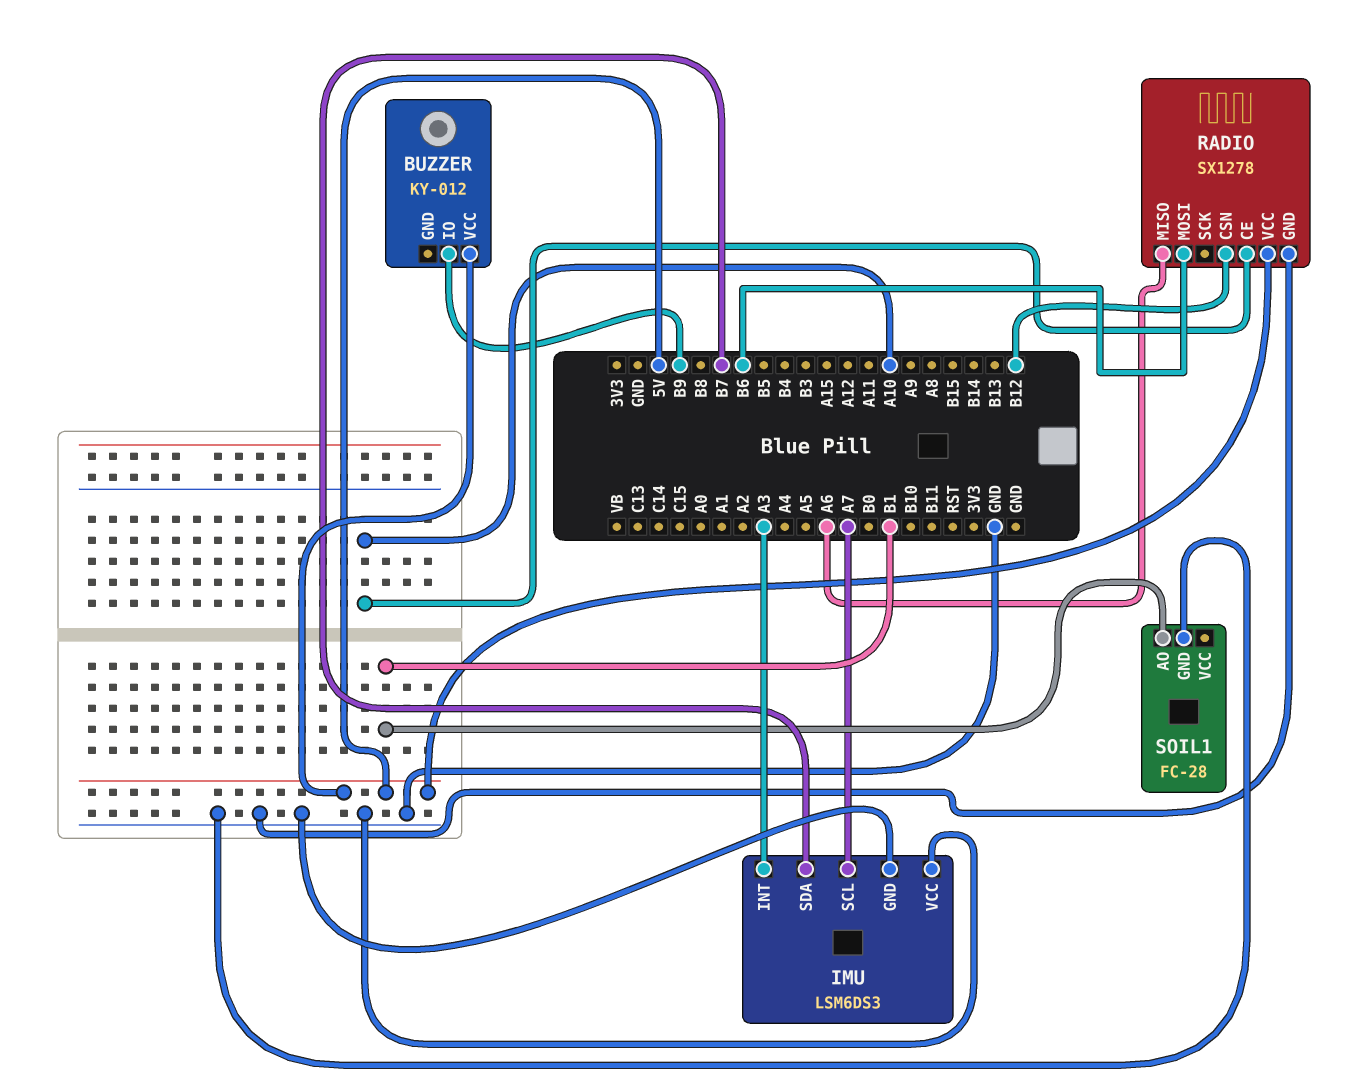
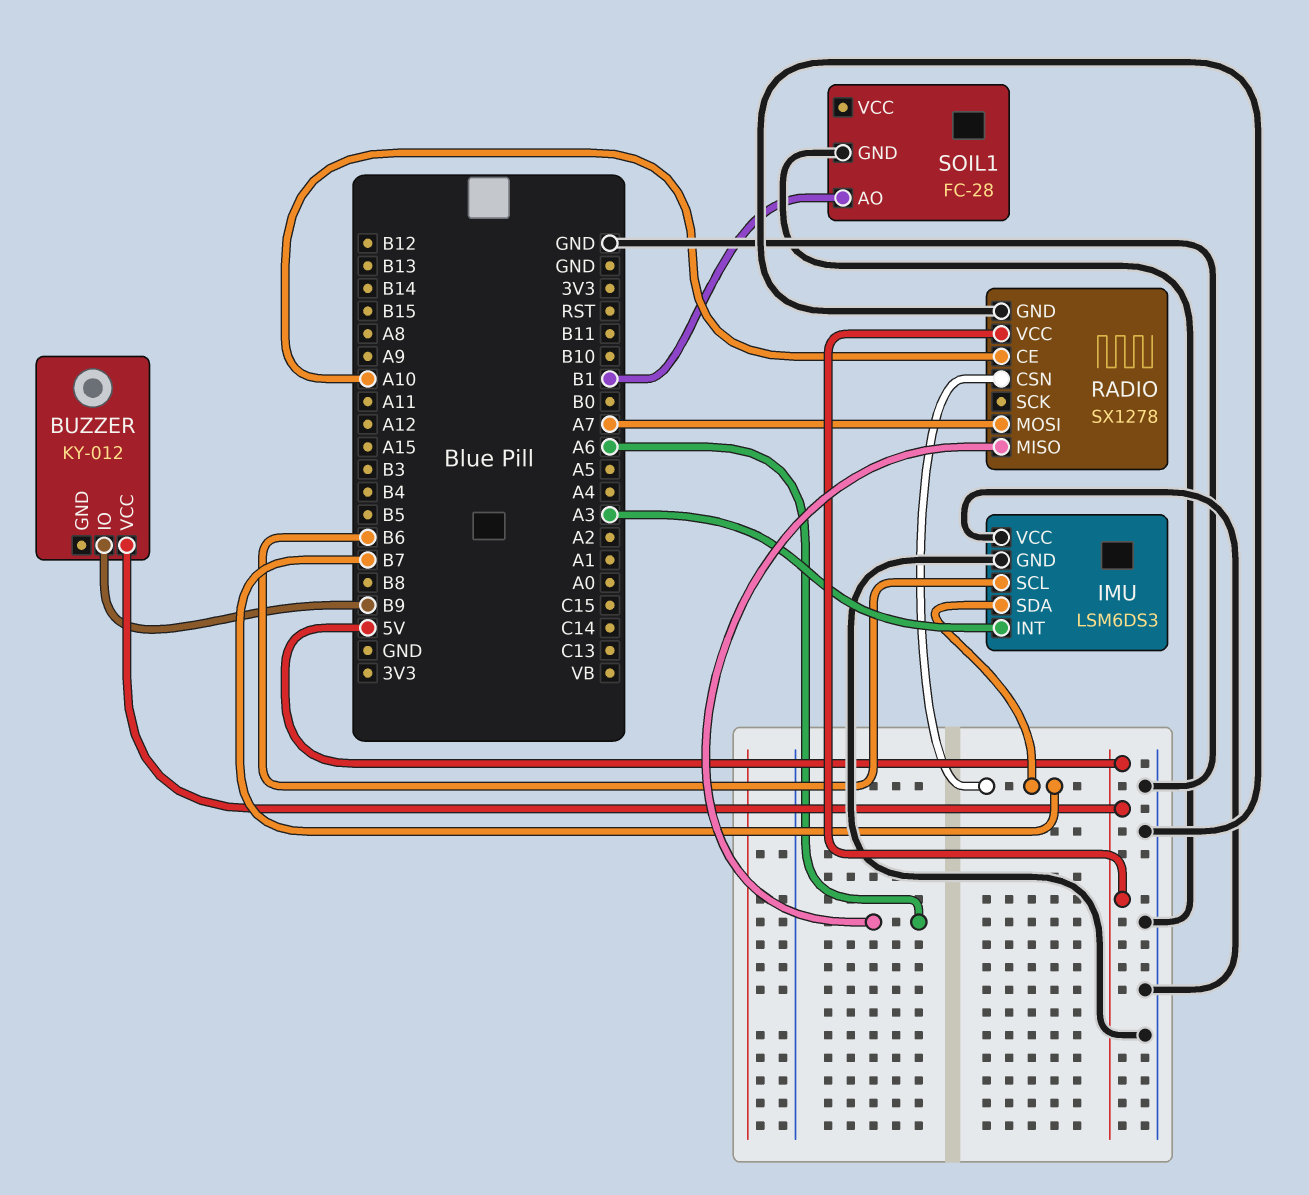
IMU pin SCL: A7 -> B6
RADIO pin CSN: B12 -> B7
RADIO pin MOSI: B6 -> A7

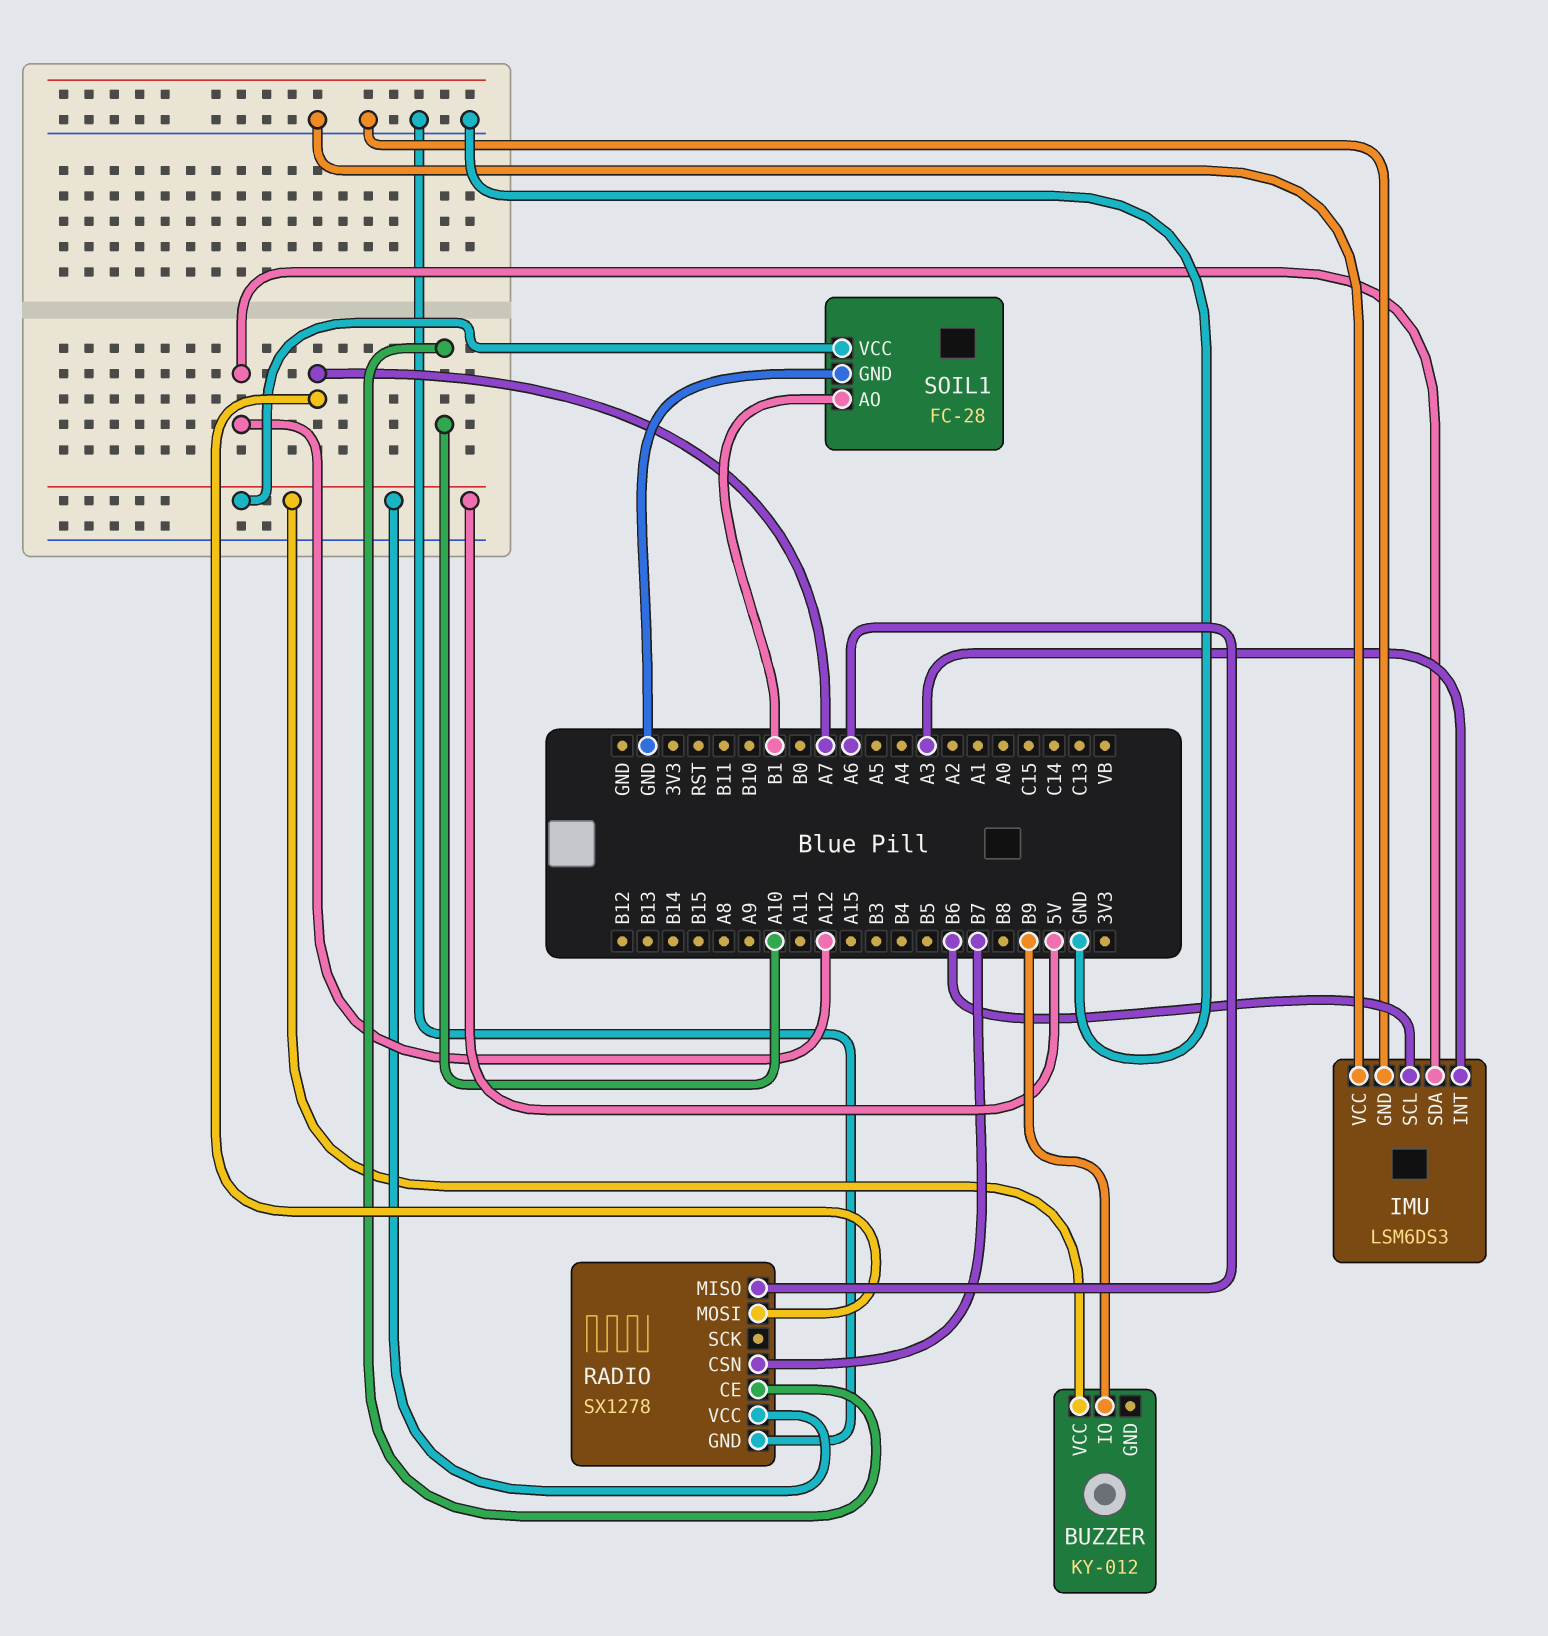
IMU pin SDA: B7 -> A12
SOIL1 pin VCC: none -> 5V

